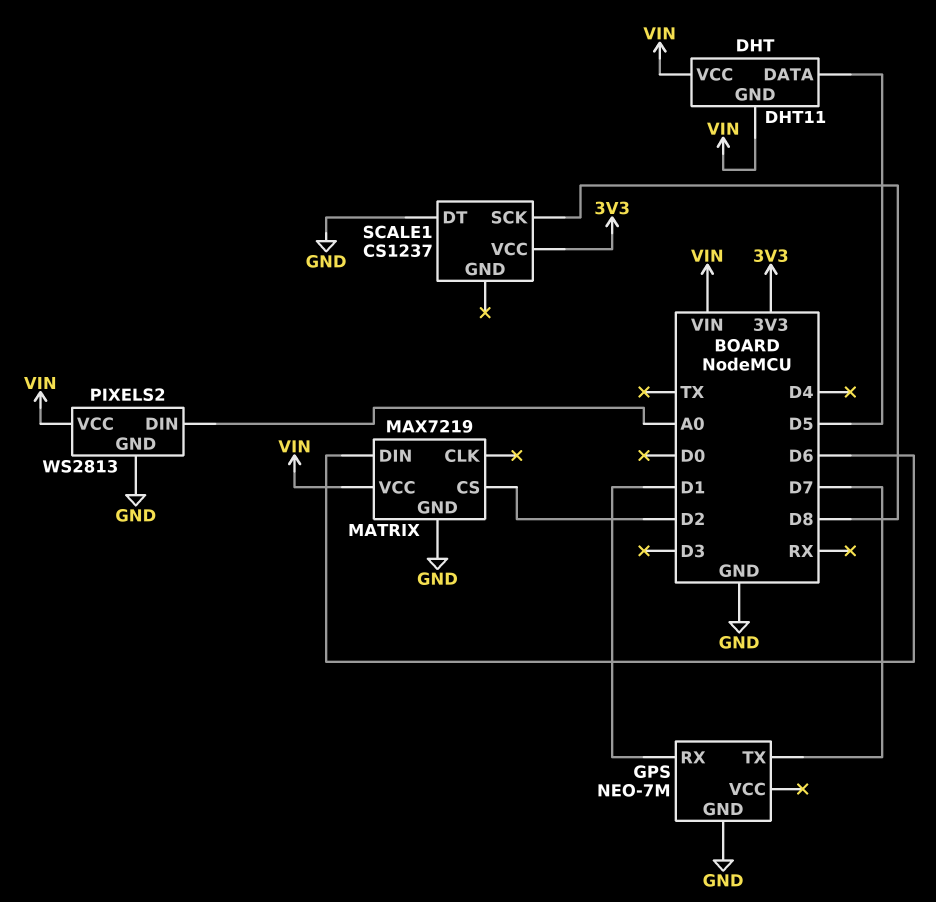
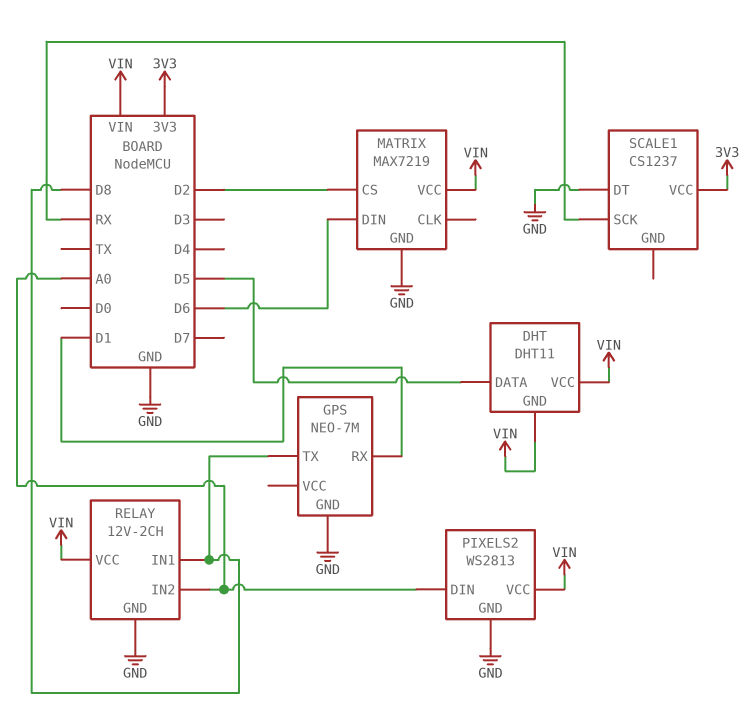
GPS pin TX: D7 -> D8
RELAY: none -> 12V-2CH
RELAY pin GND: none -> GND
RELAY pin IN1: none -> D8
RELAY pin IN2: none -> A0
RELAY pin VCC: none -> VIN
SCALE1 pin SCK: D8 -> RX

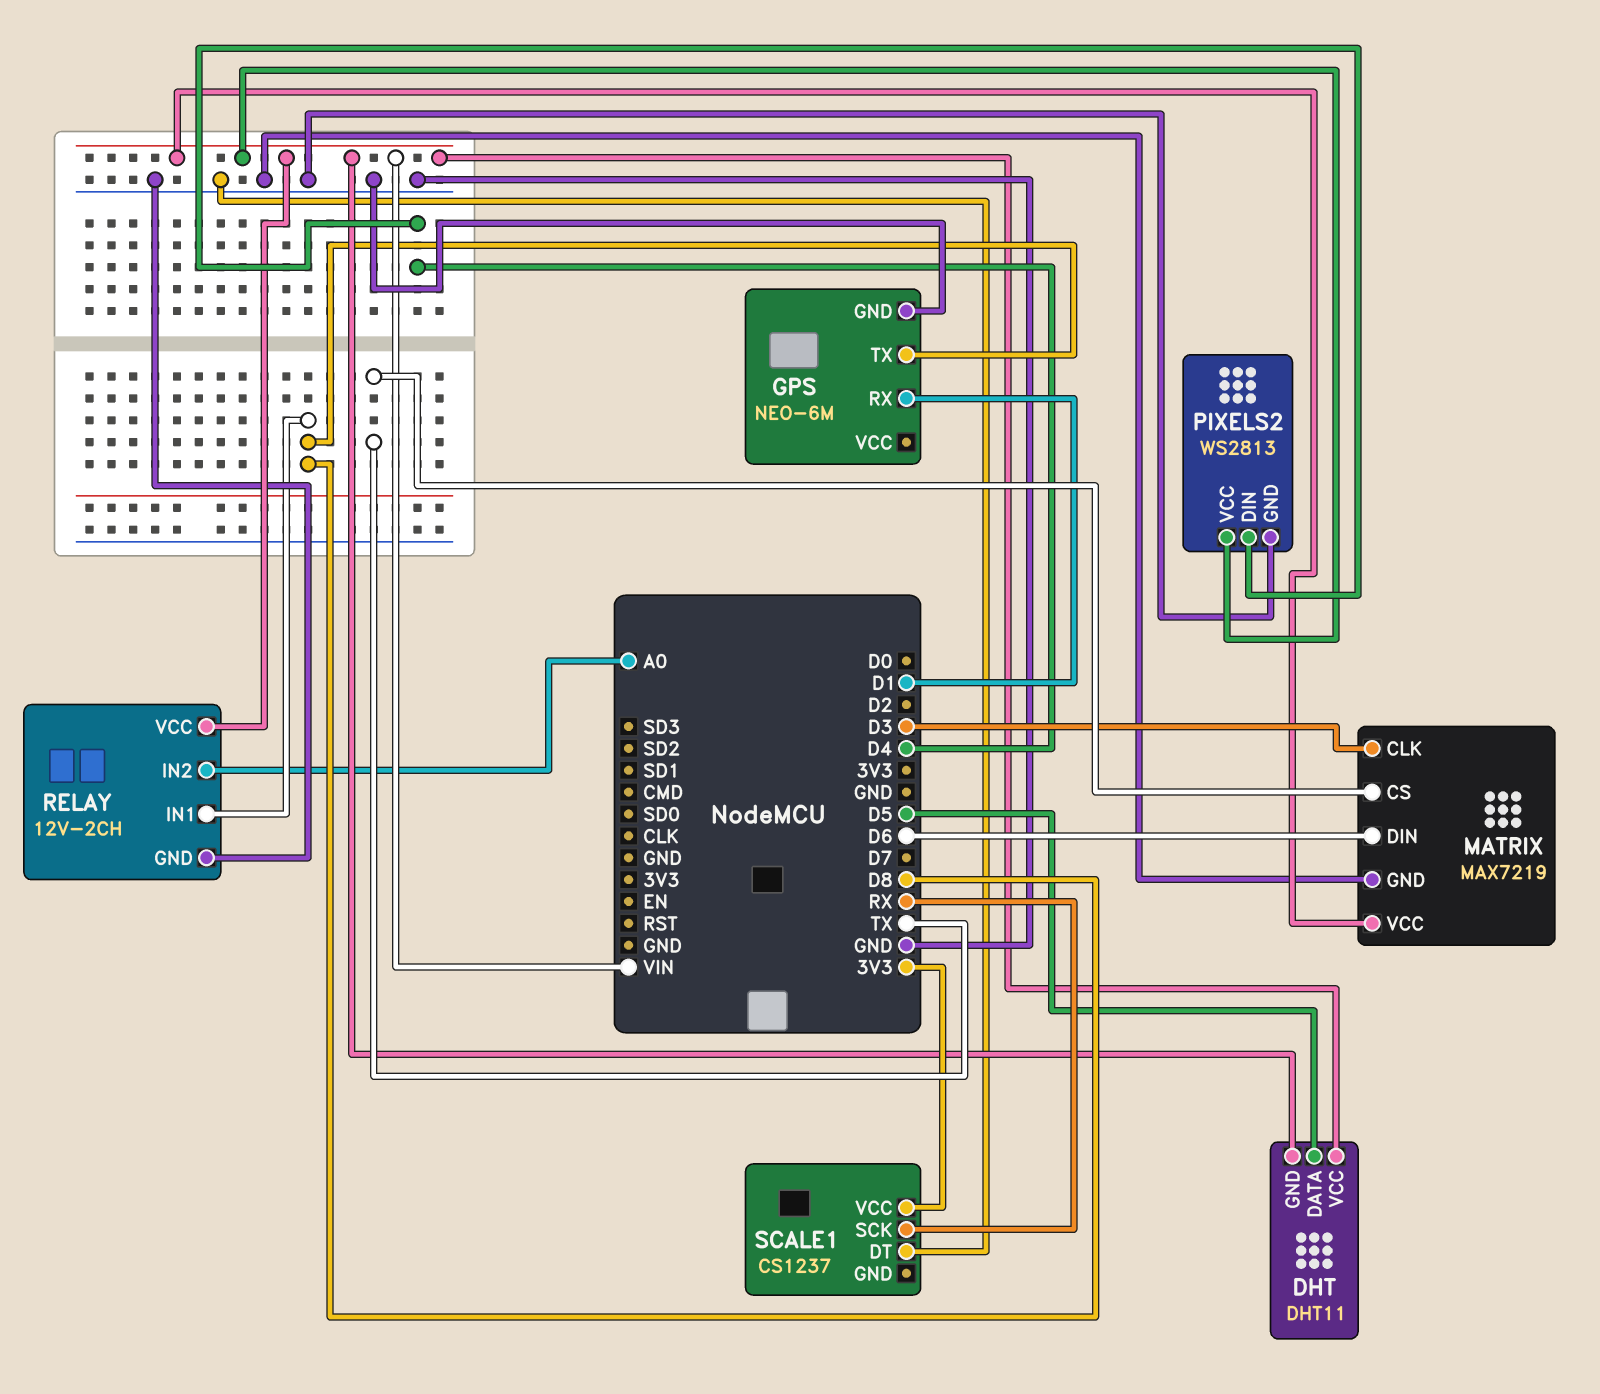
GPS: NEO-7M -> NEO-6M
MATRIX pin CLK: none -> D3
MATRIX pin CS: D2 -> TX
PIXELS2 pin DIN: A0 -> D4

